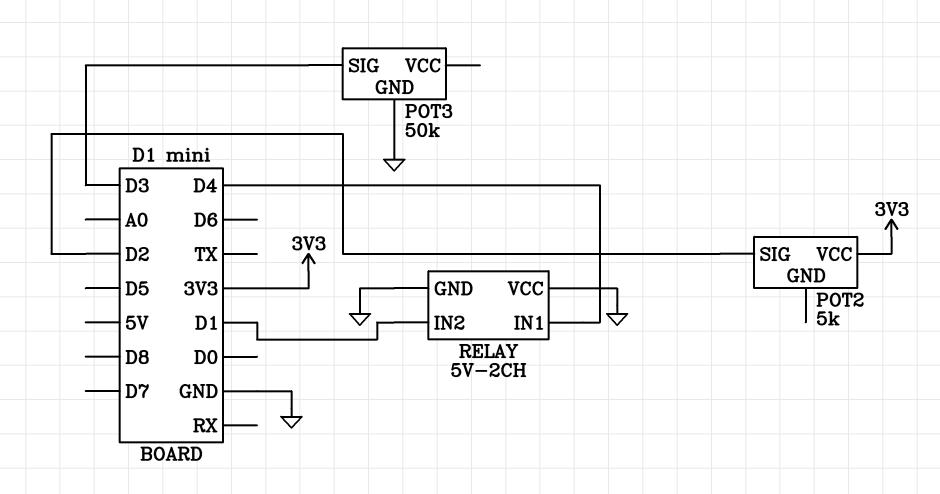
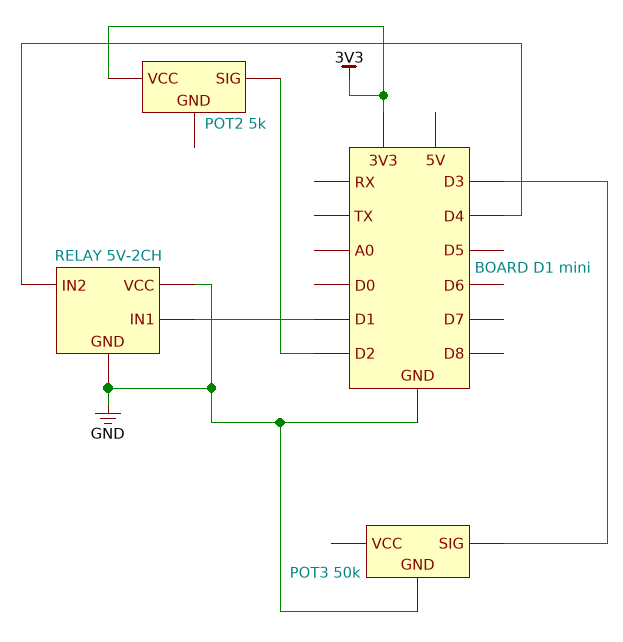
RELAY pin IN1: D4 -> D1
RELAY pin IN2: D1 -> D4

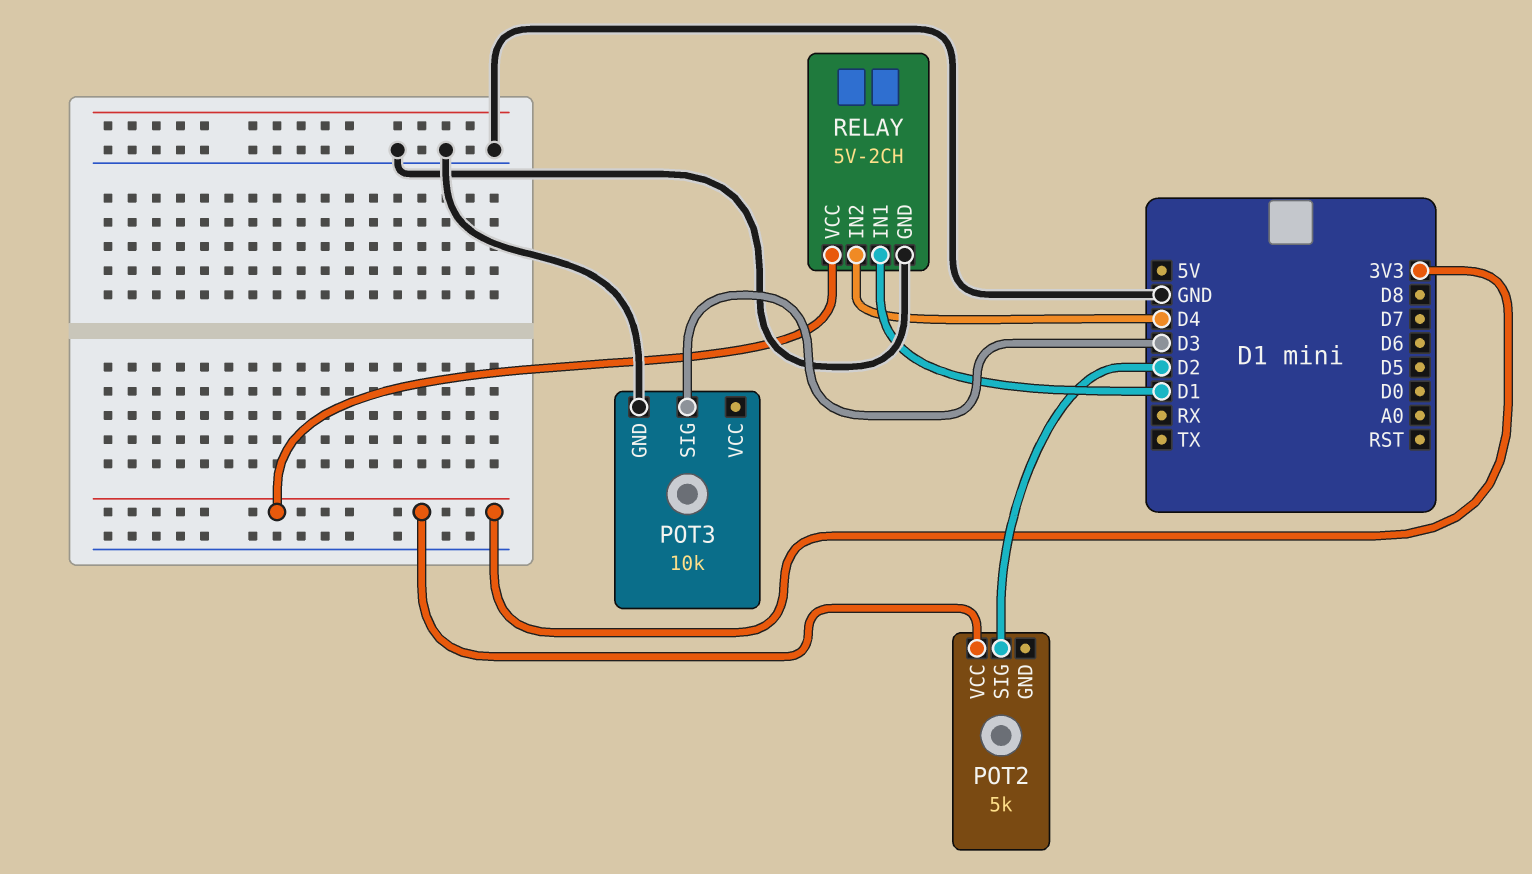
POT3: 50k -> 10k
RELAY pin VCC: GND -> 3V3

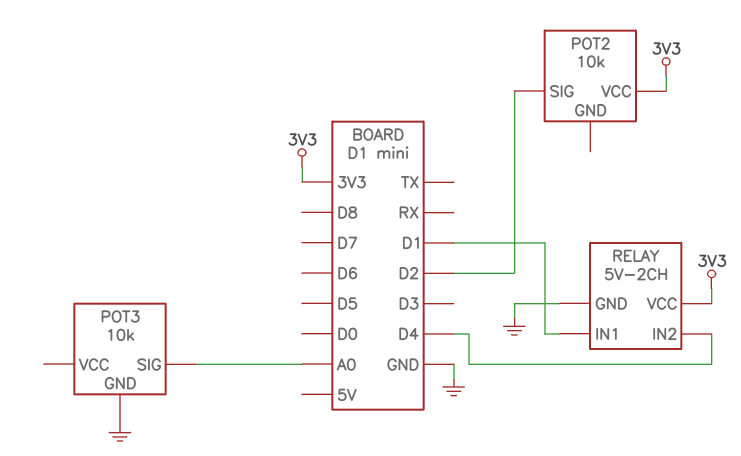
POT2: 5k -> 10k
POT3 pin SIG: D3 -> A0

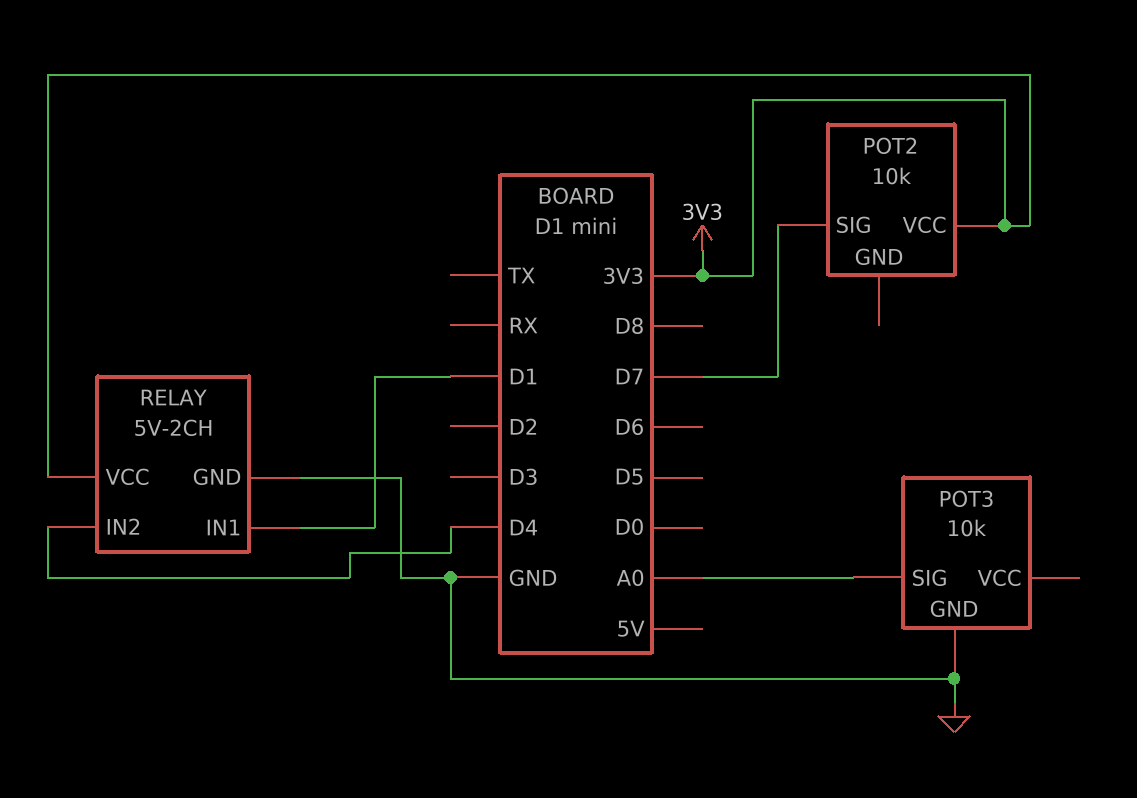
POT2 pin SIG: D2 -> D7

